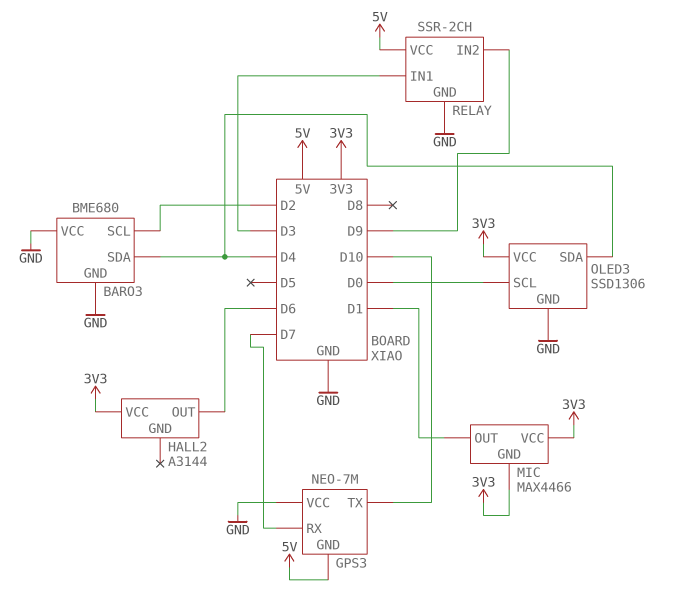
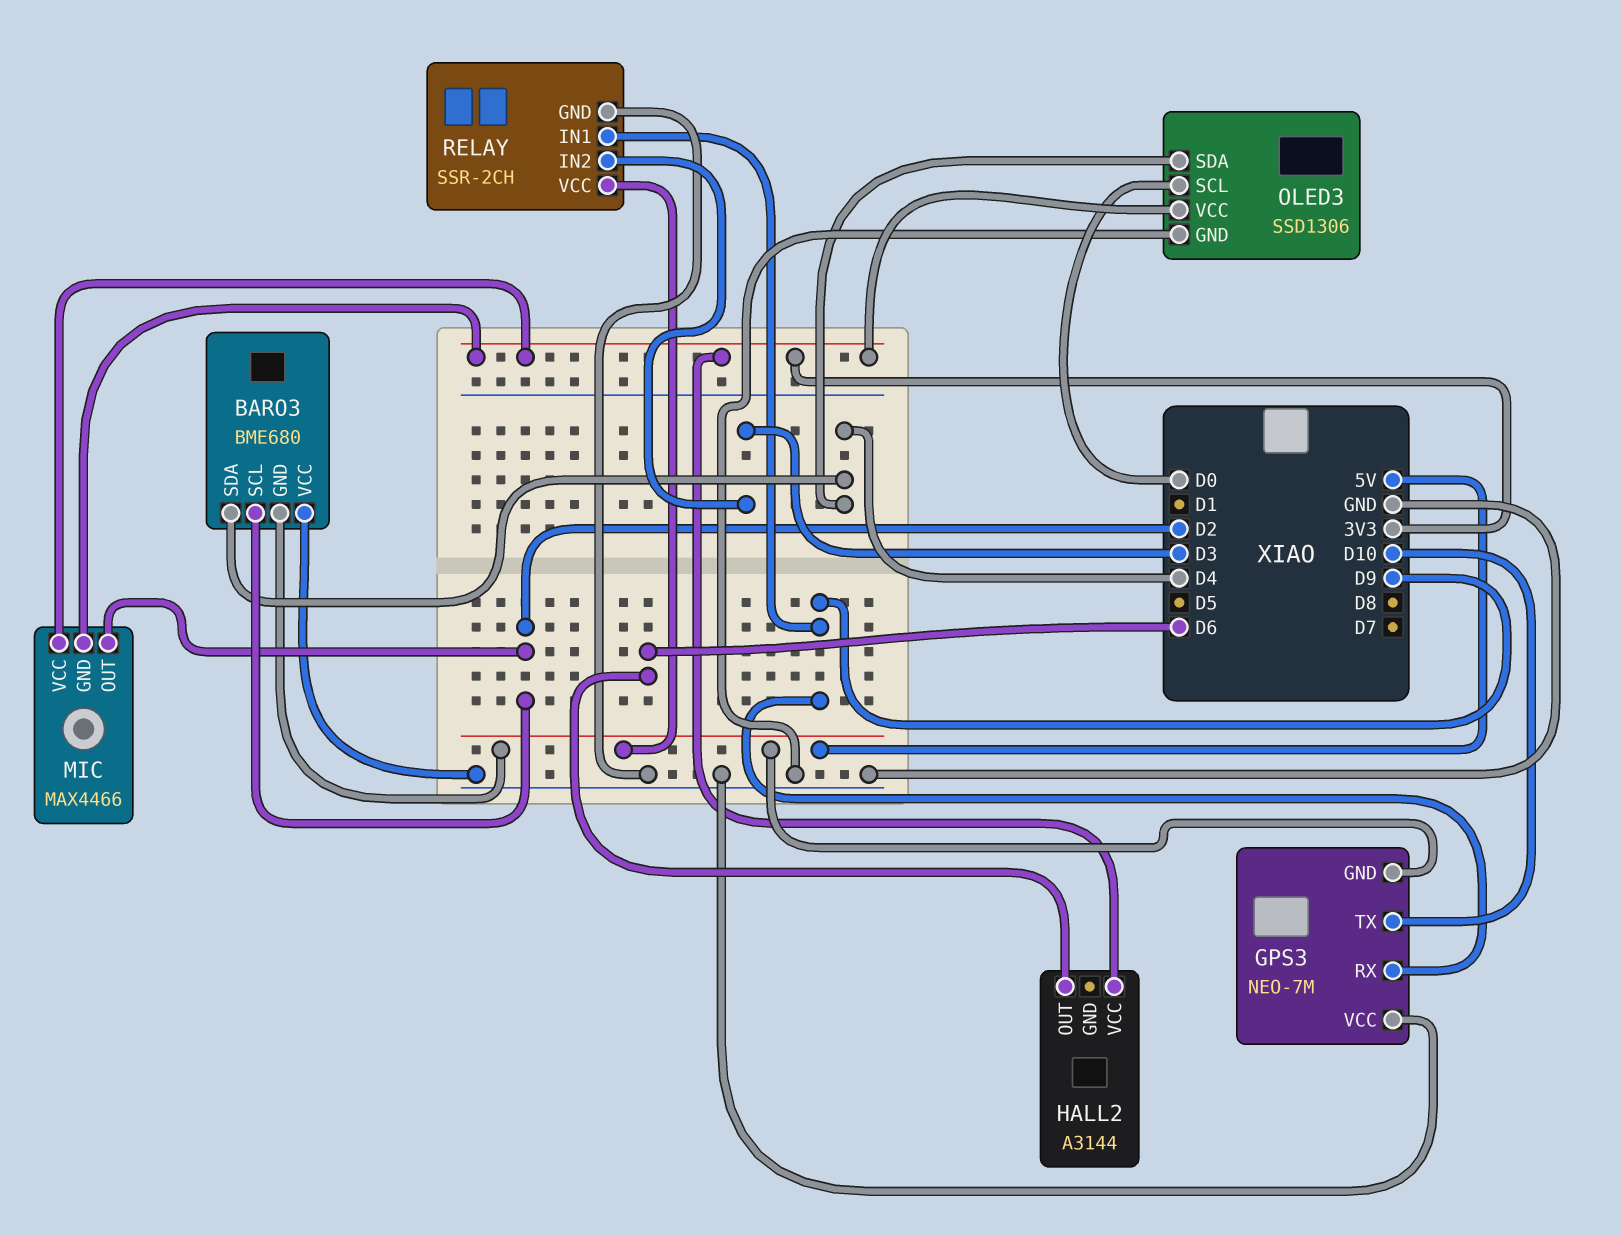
BARO3 pin GND: GND -> 5V
GPS3 pin RX: D7 -> D9
MIC pin OUT: D1 -> D2
RELAY pin IN1: D3 -> D9
RELAY pin IN2: D9 -> D3

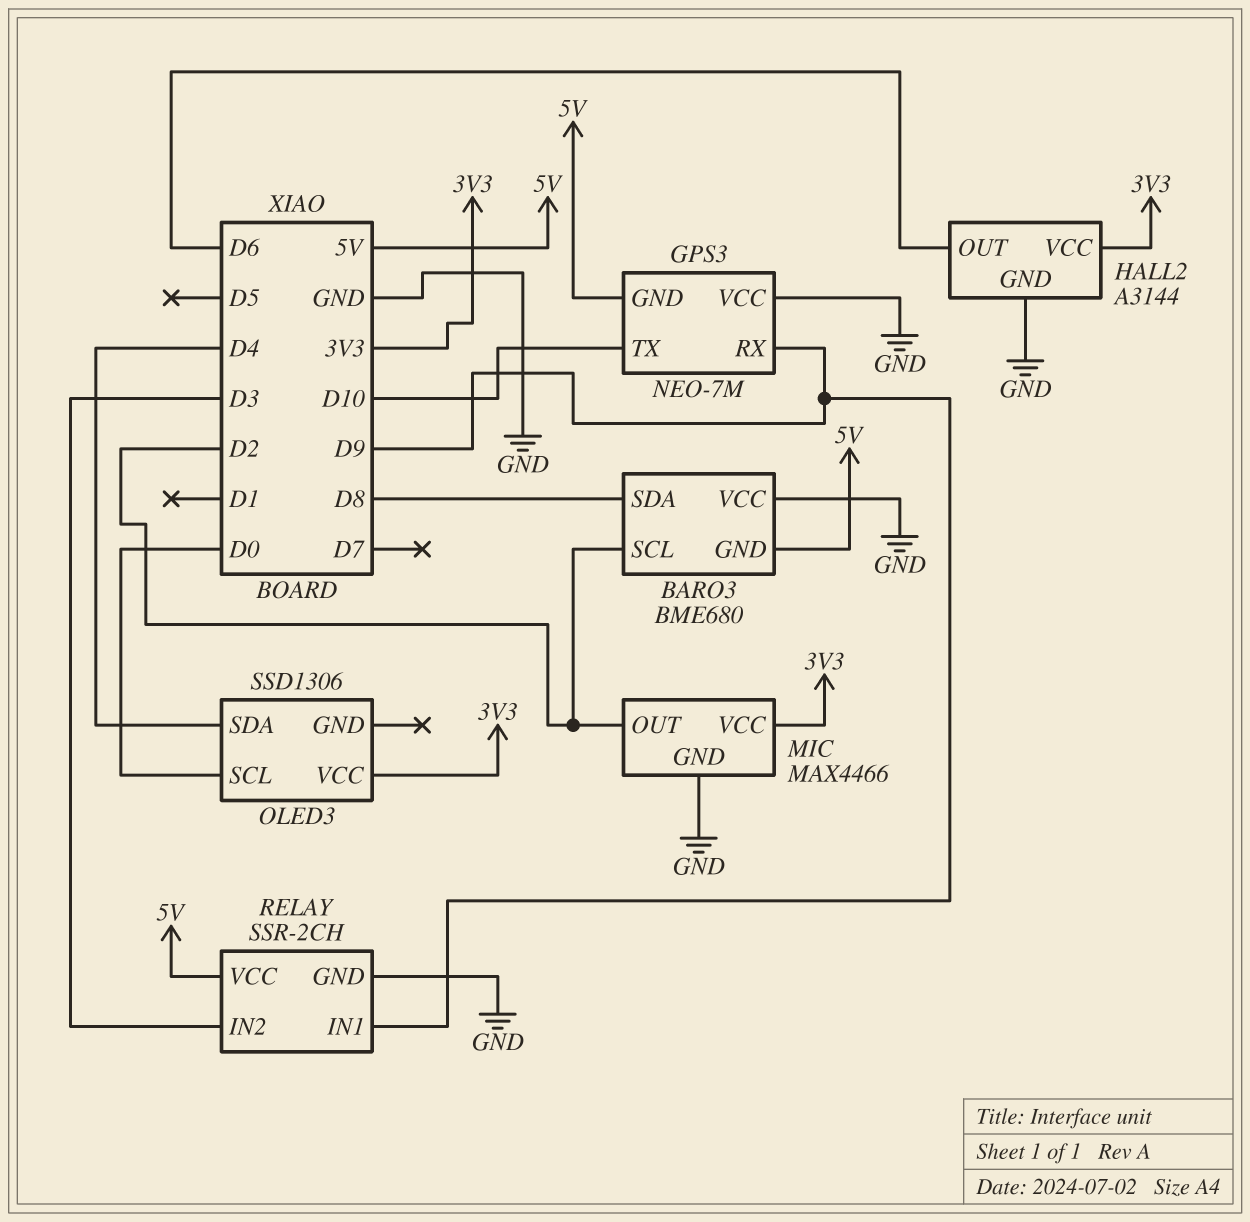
BARO3 pin SDA: D4 -> D8
HALL2 pin GND: none -> GND
MIC pin GND: 3V3 -> GND
OLED3 pin GND: GND -> none

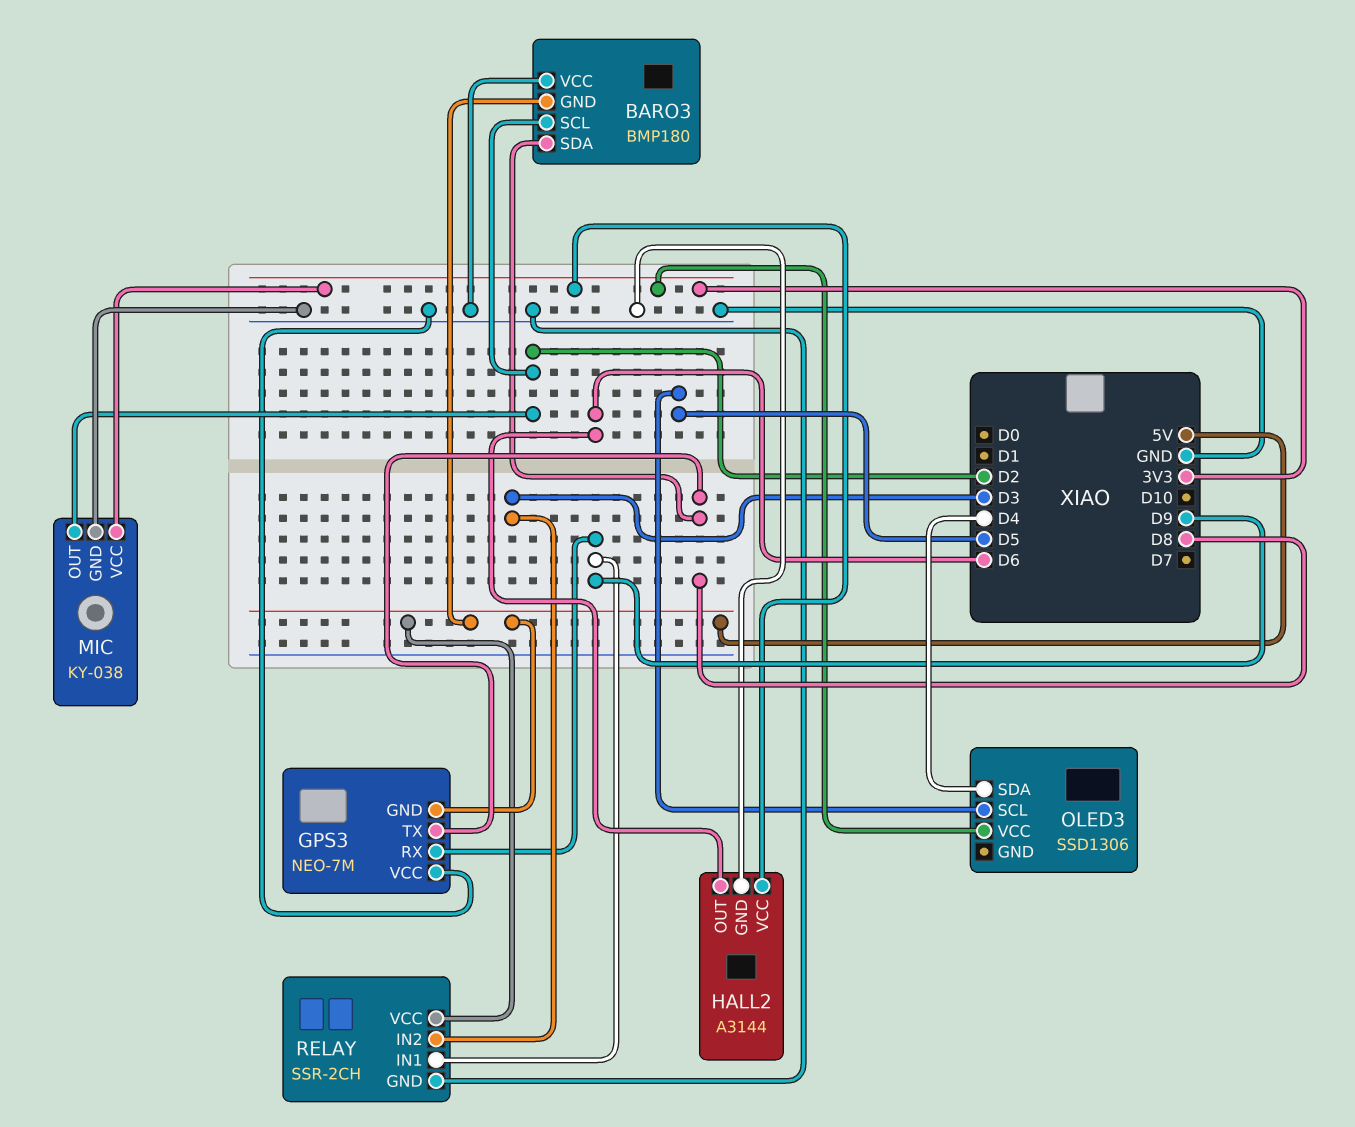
BARO3: BME680 -> BMP180
GPS3 pin TX: D10 -> D8
MIC: MAX4466 -> KY-038
OLED3 pin SCL: D0 -> D5

